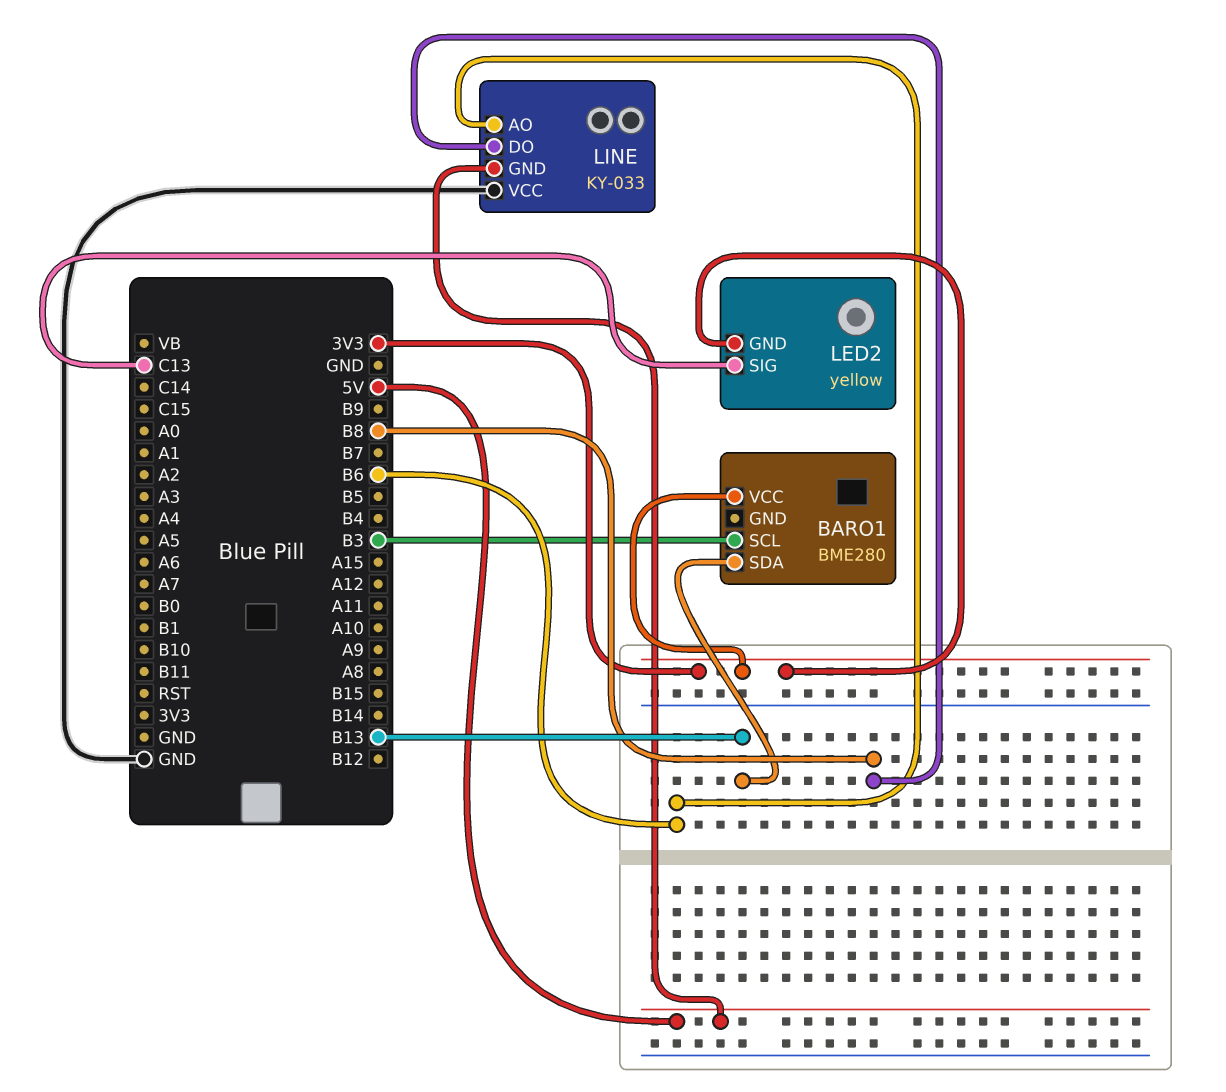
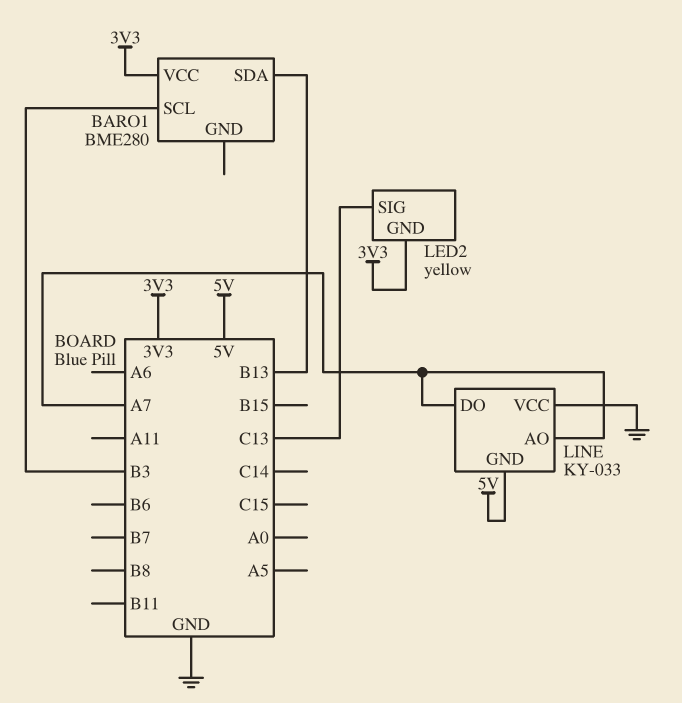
LINE pin AO: B6 -> A7
LINE pin DO: B8 -> A7

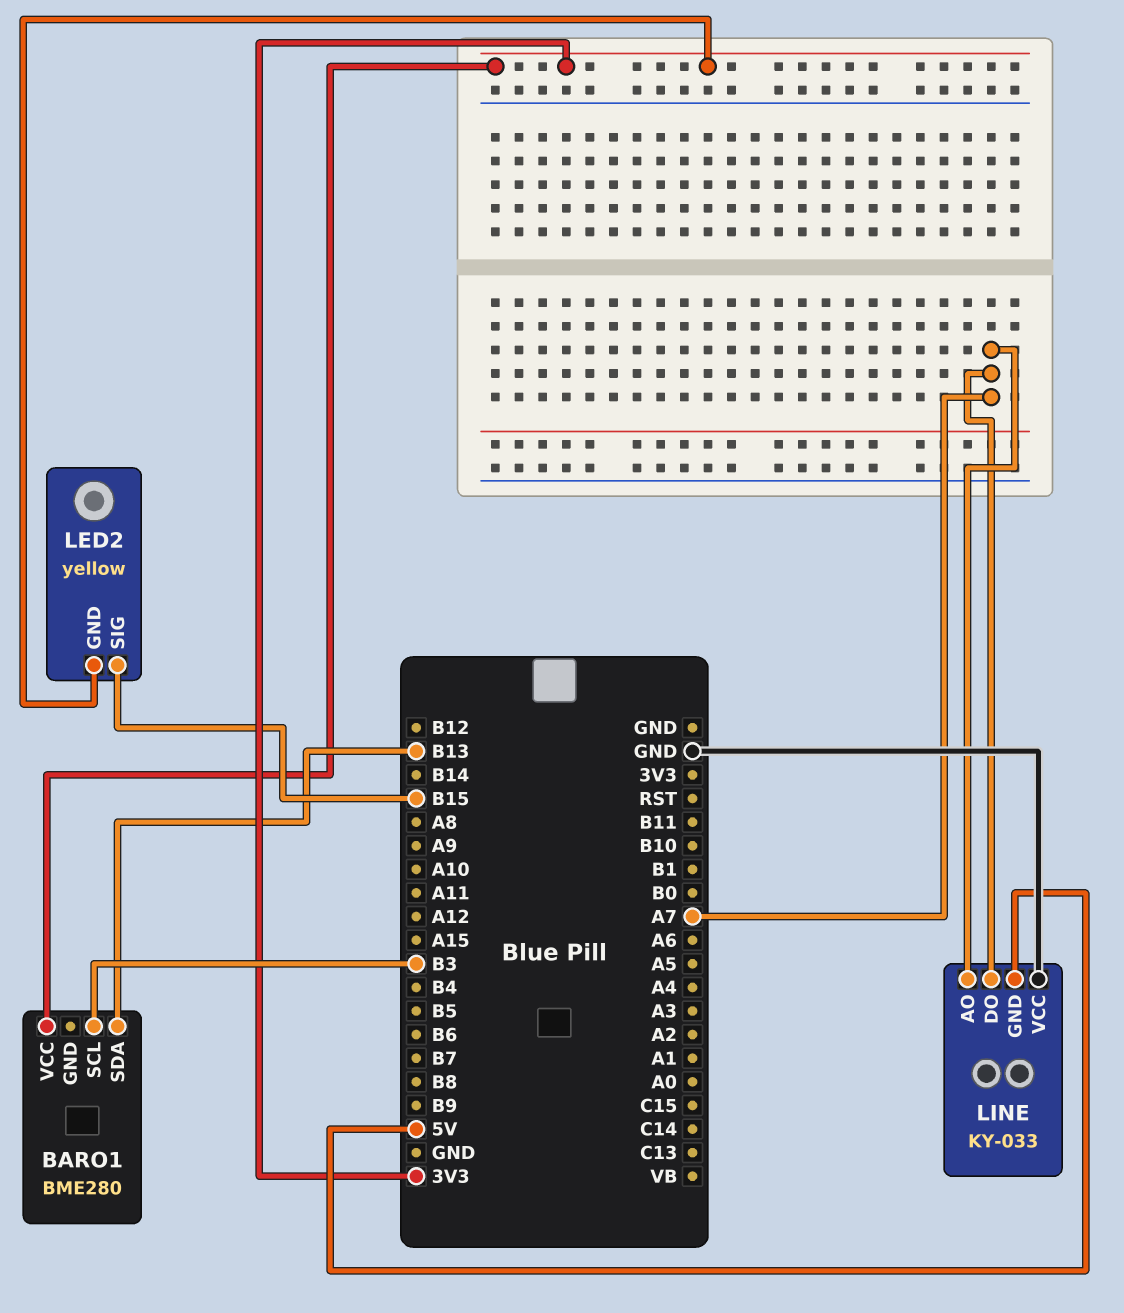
LED2 pin SIG: C13 -> B15

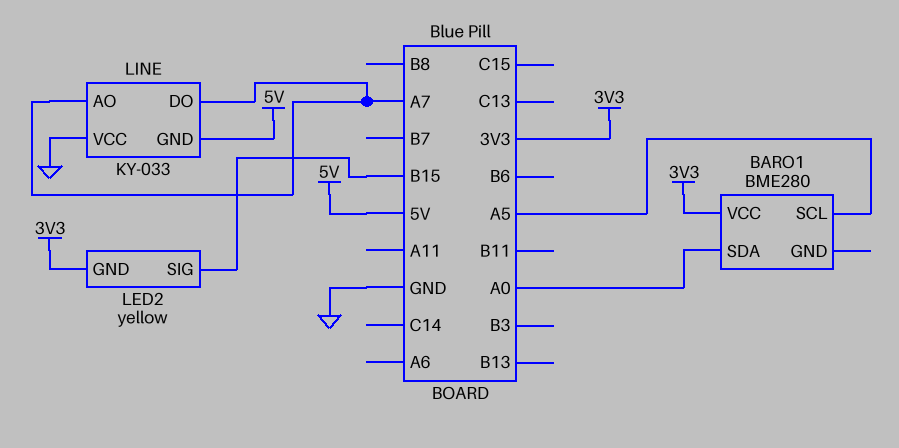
BARO1 pin SCL: B3 -> A5
BARO1 pin SDA: B13 -> A0

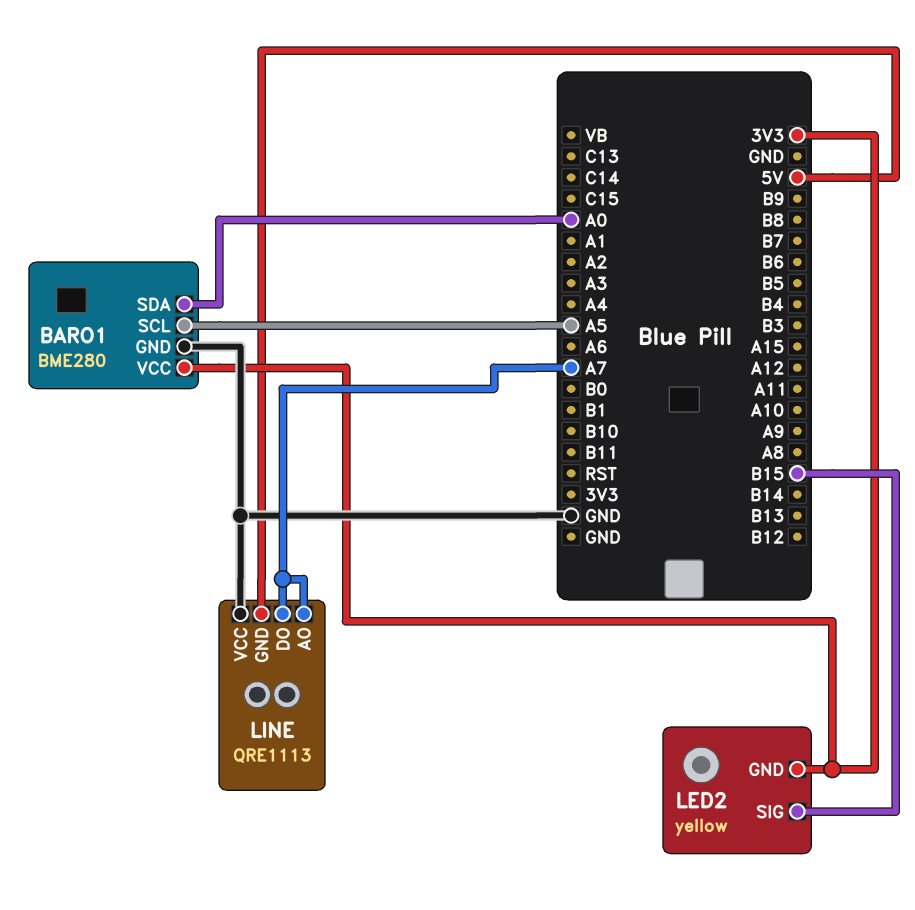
BARO1 pin GND: none -> GND
LINE: KY-033 -> QRE1113

